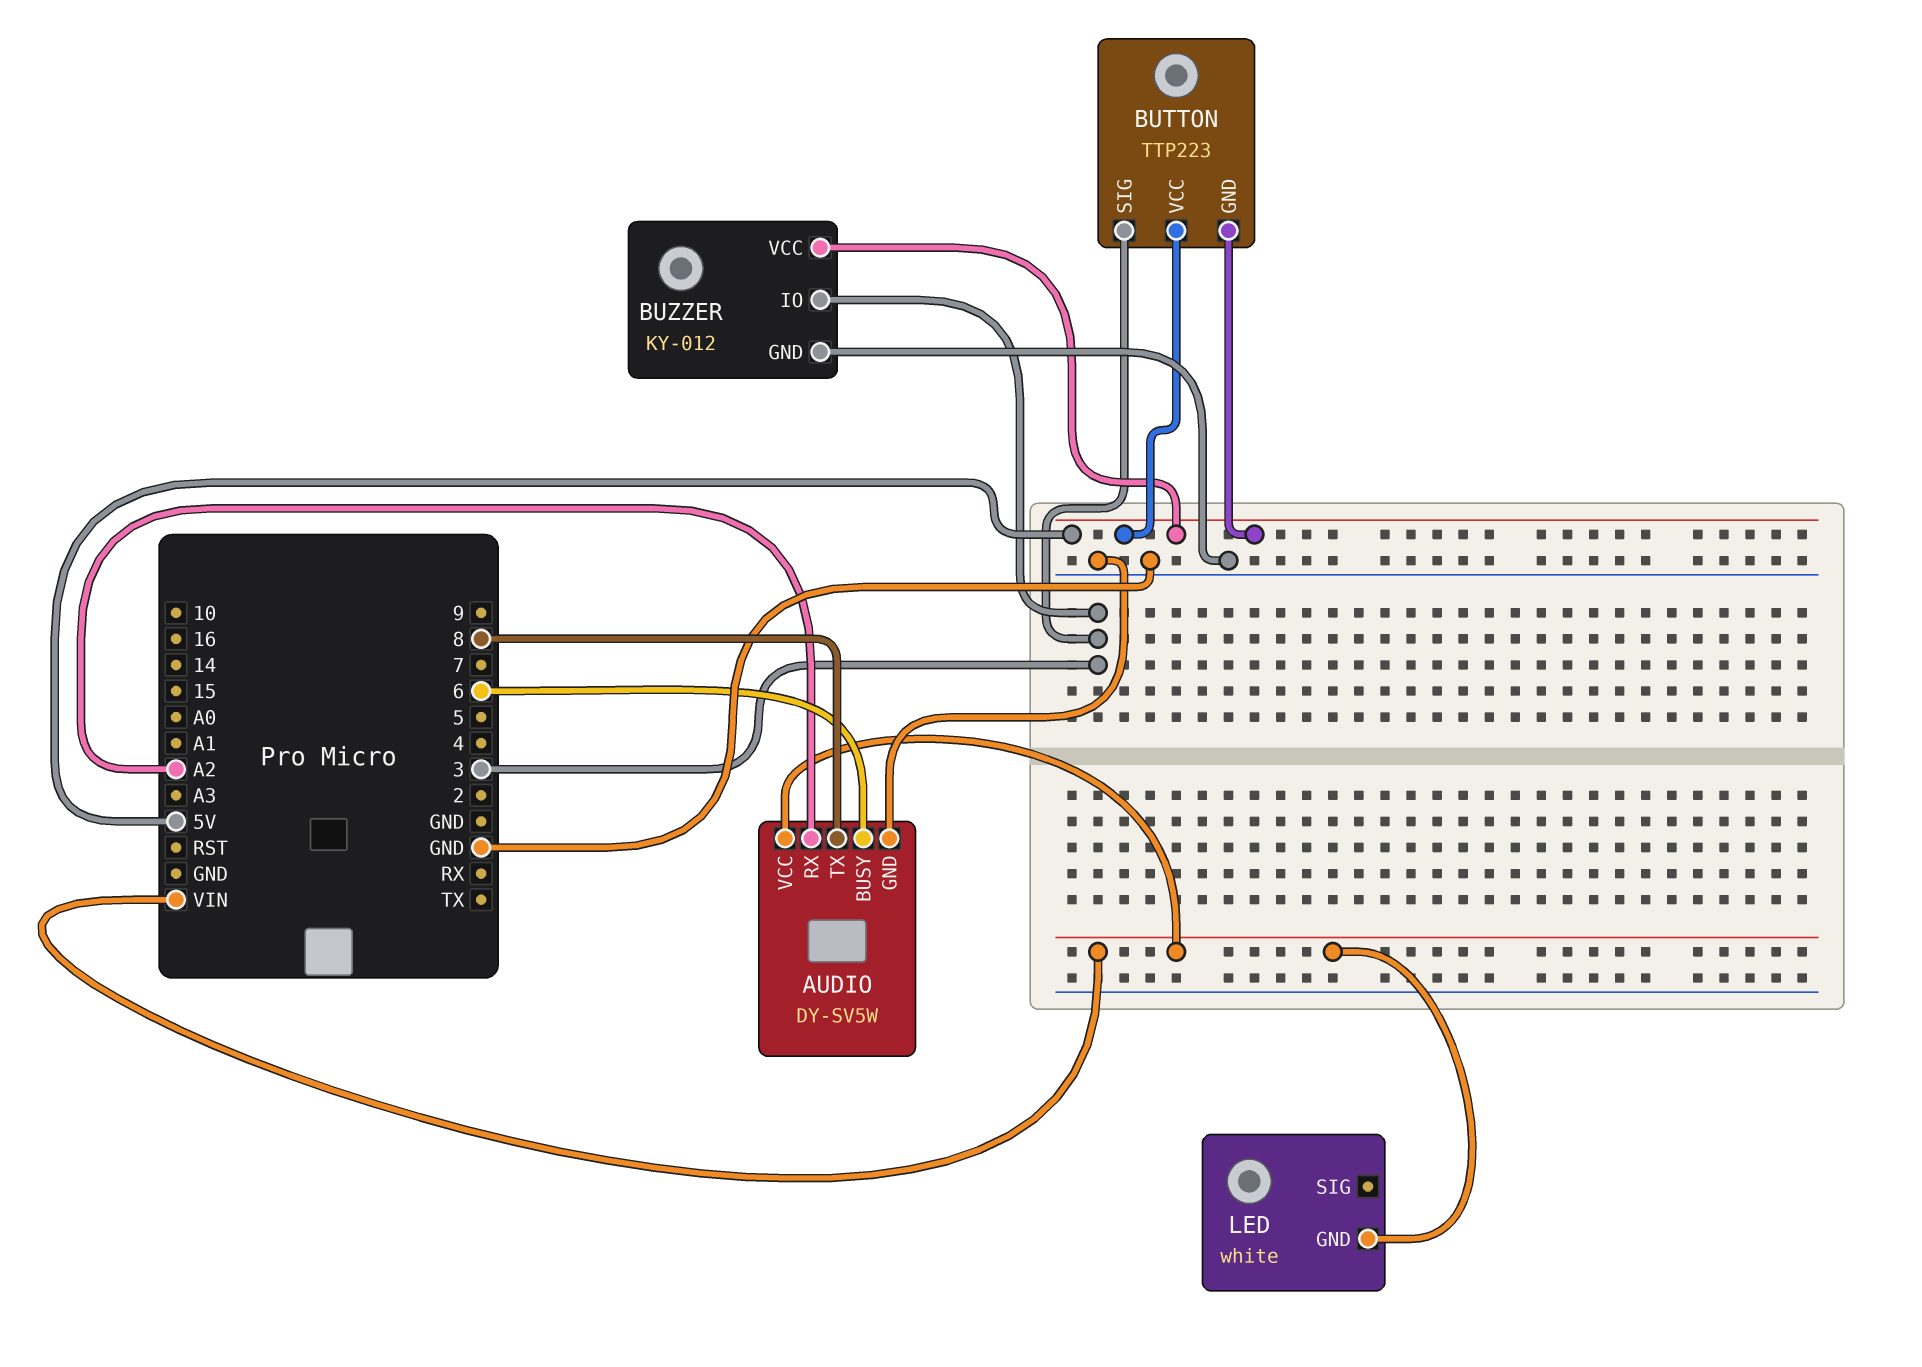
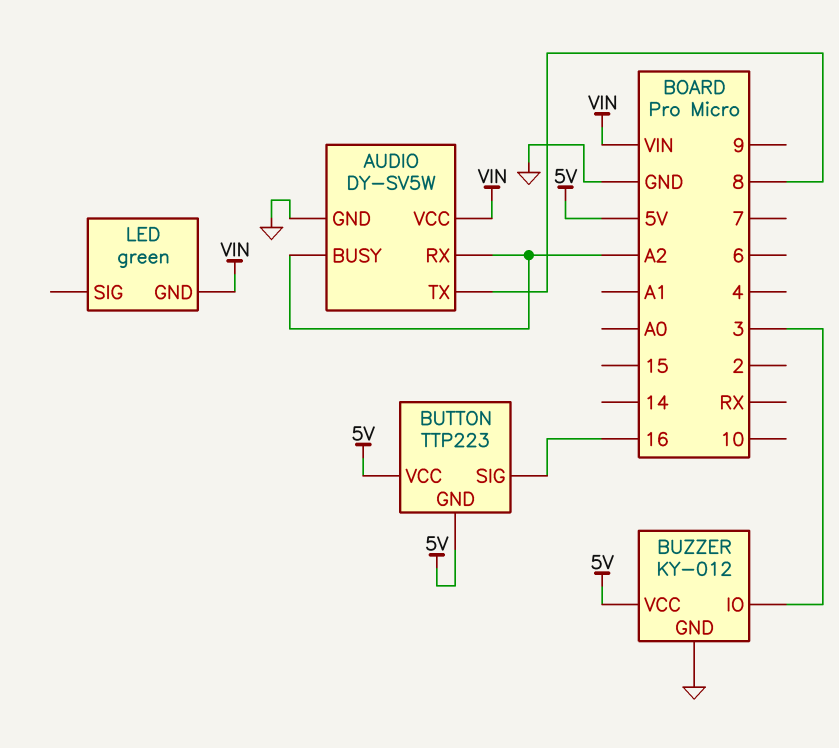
AUDIO pin BUSY: 6 -> A2
BUTTON pin SIG: 3 -> 16
LED: white -> green

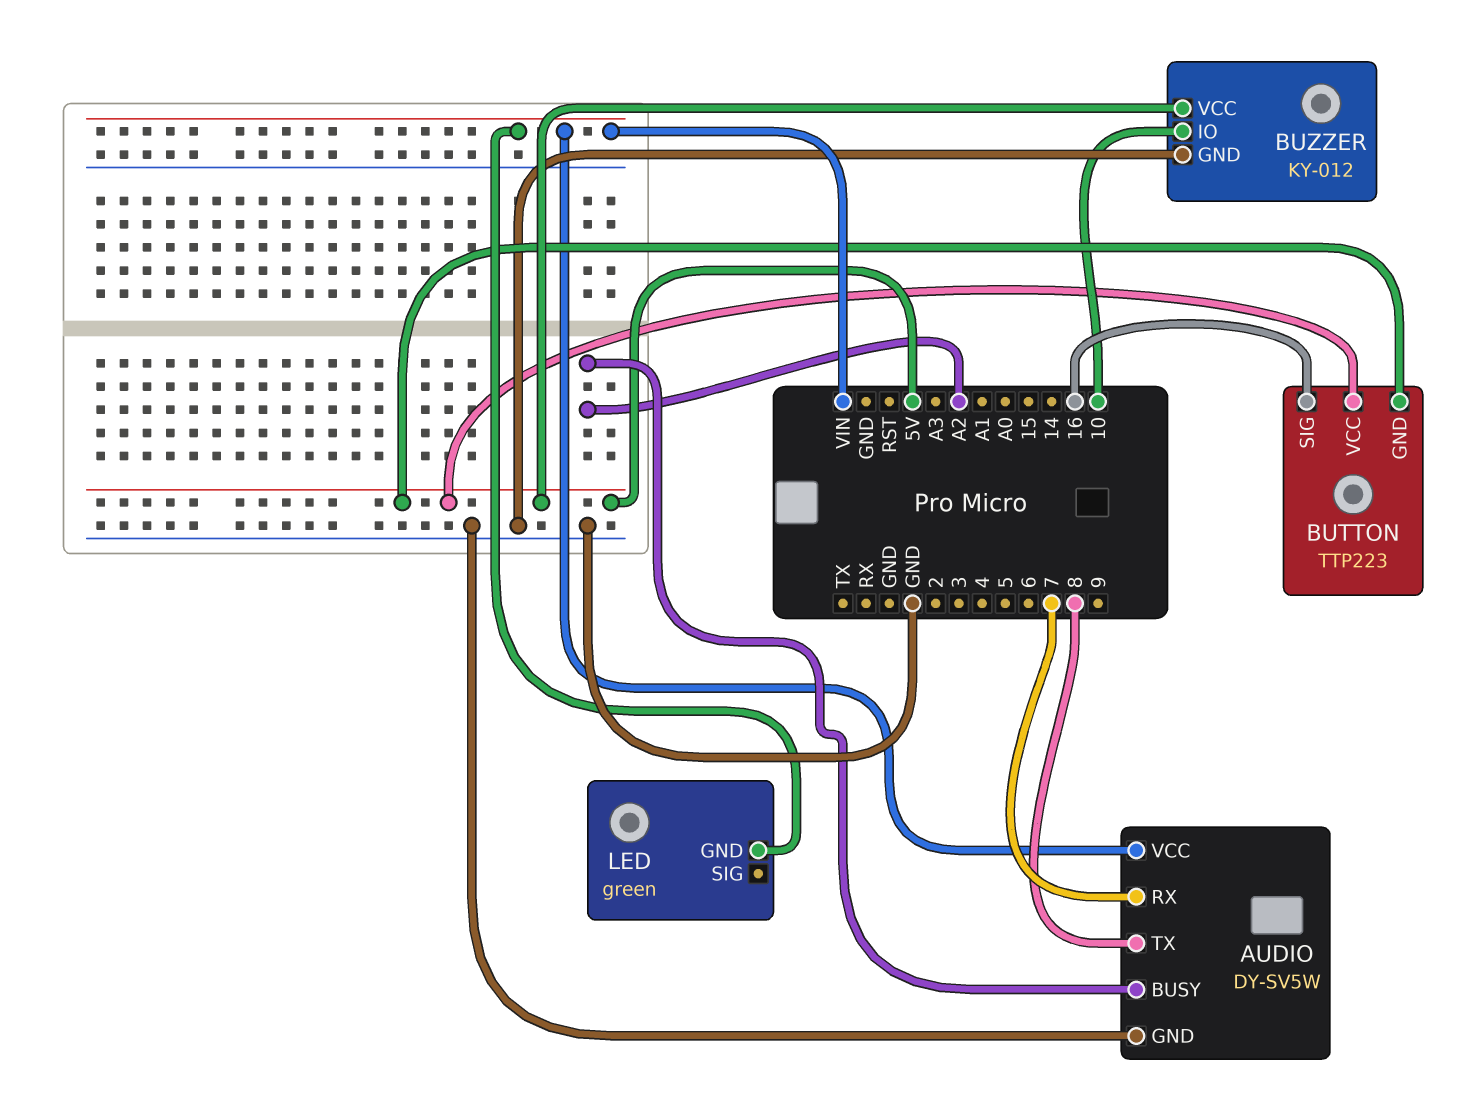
AUDIO pin RX: A2 -> 7
BUZZER pin IO: 3 -> 10

